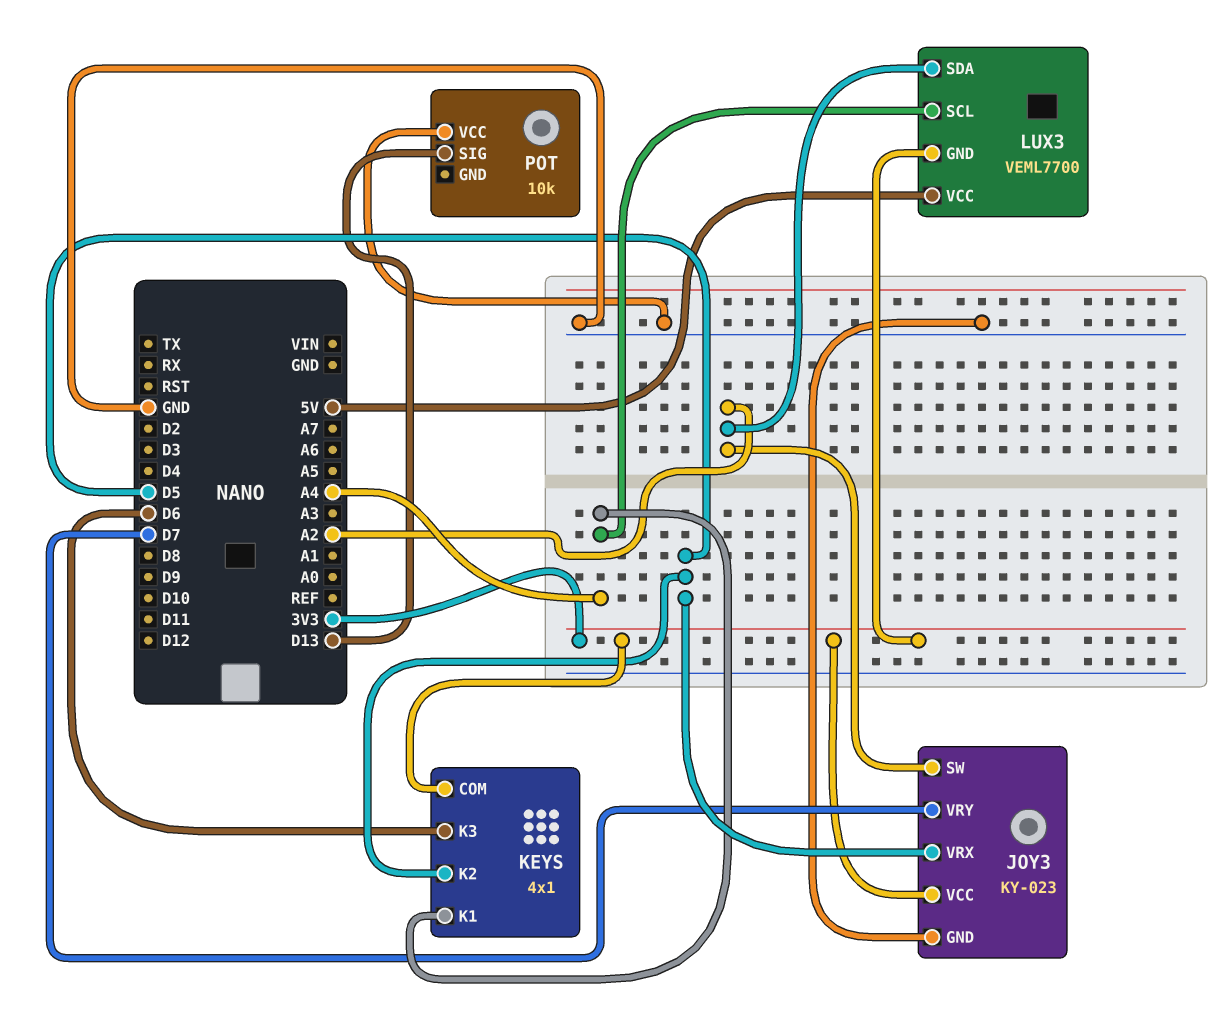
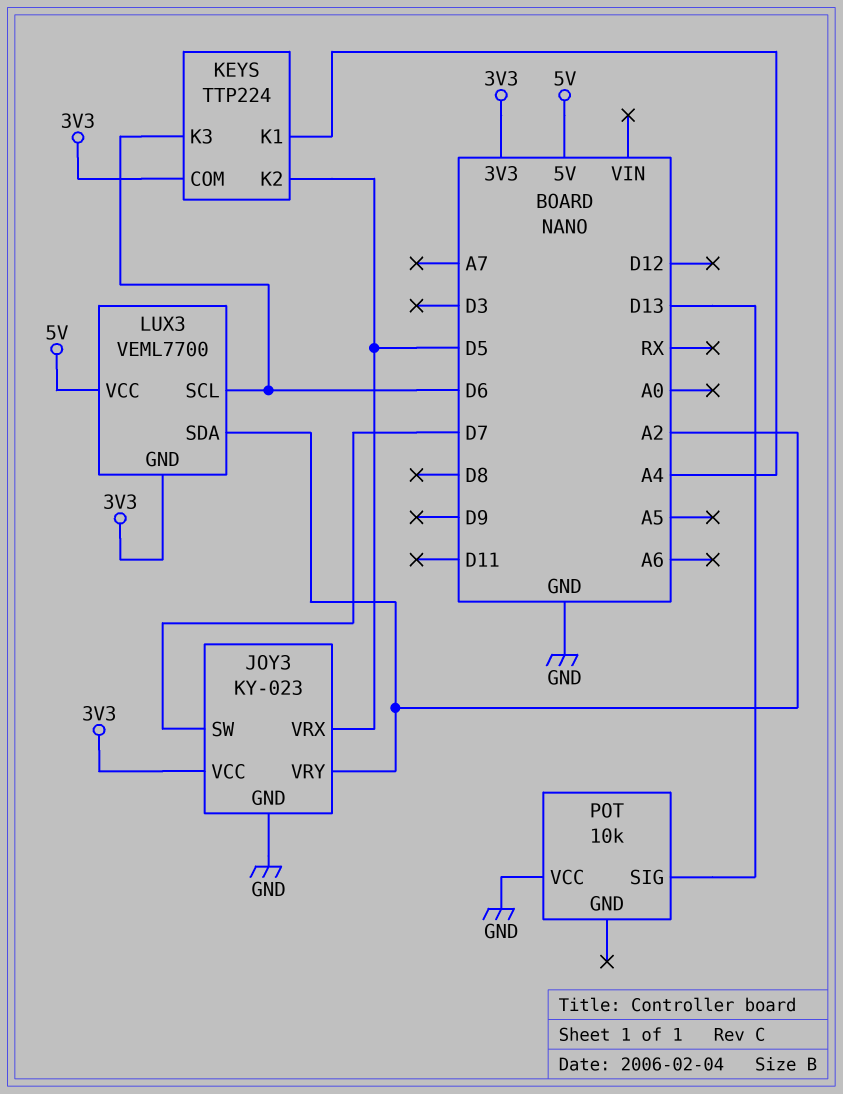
JOY3 pin SW: A2 -> D7
JOY3 pin VRY: D7 -> A2
KEYS: 4x1 -> TTP224
LUX3 pin SCL: A4 -> D6

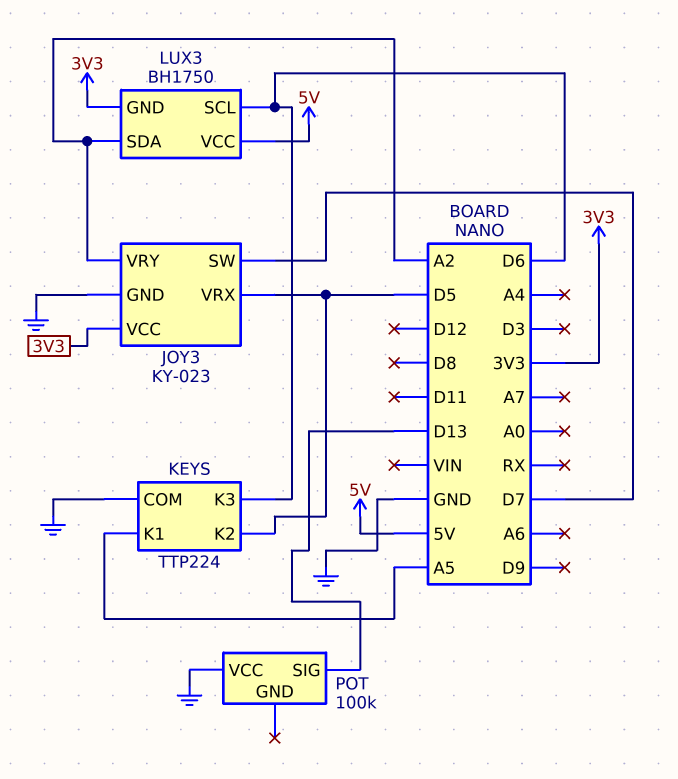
KEYS pin COM: 3V3 -> GND
KEYS pin K1: A4 -> A5
LUX3: VEML7700 -> BH1750
POT: 10k -> 100k

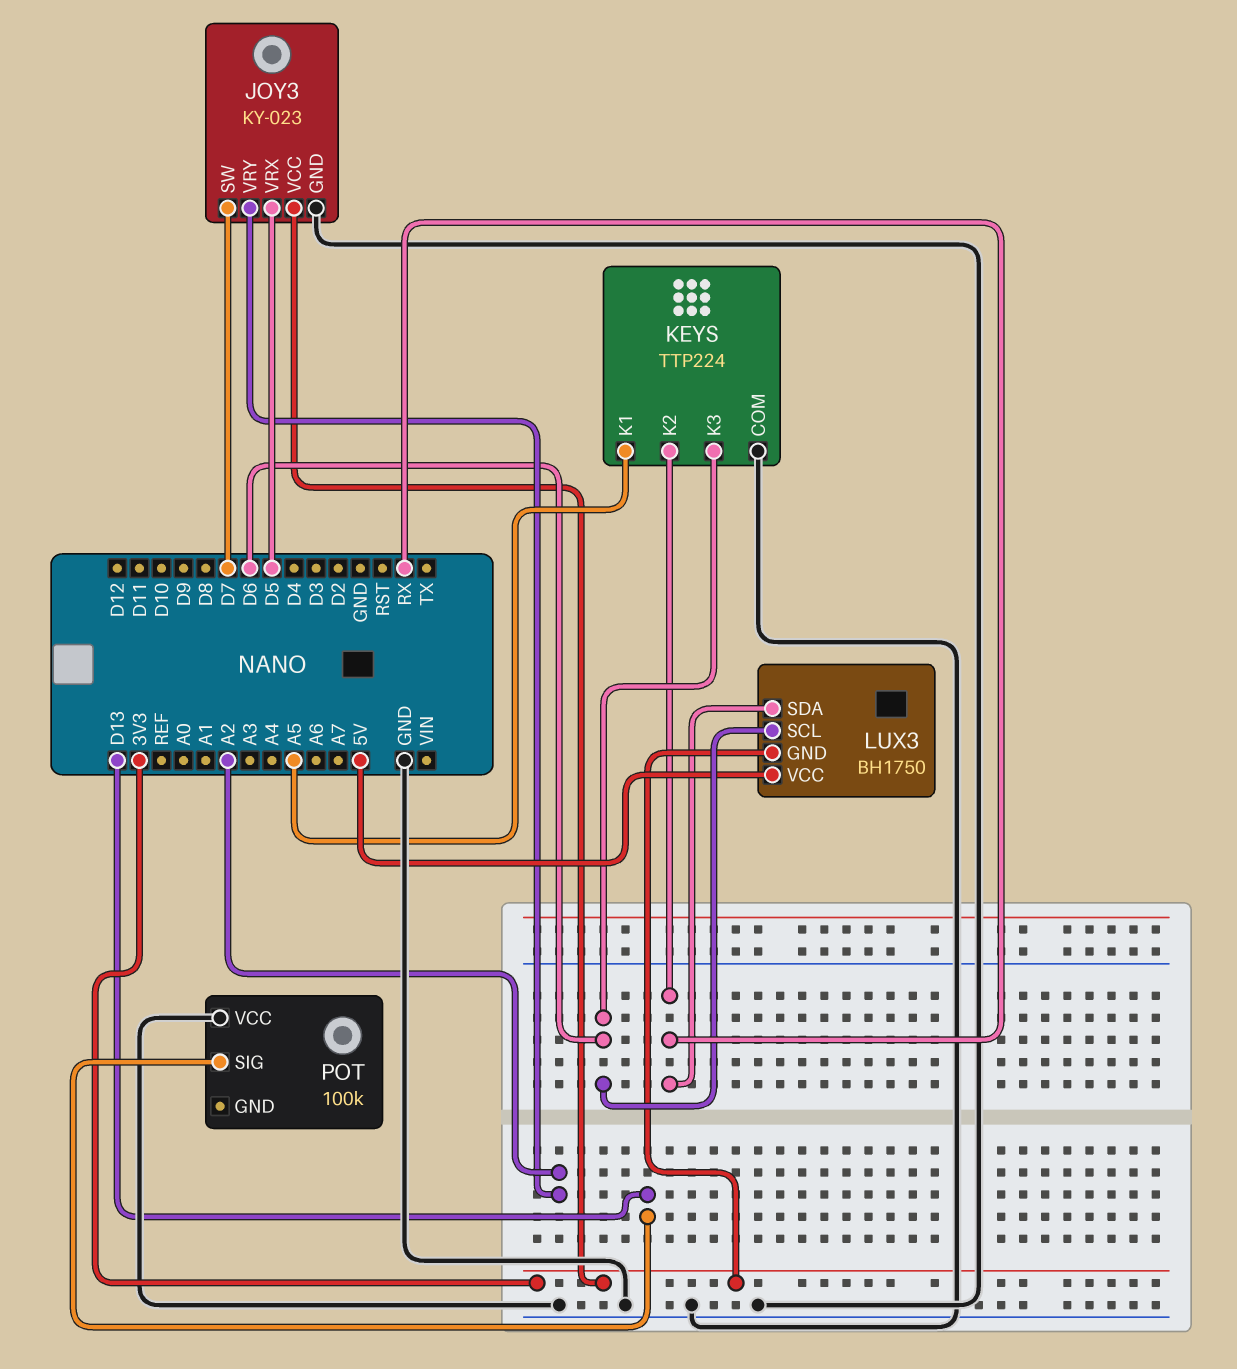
KEYS pin K2: D5 -> RX
LUX3 pin SDA: A2 -> RX

